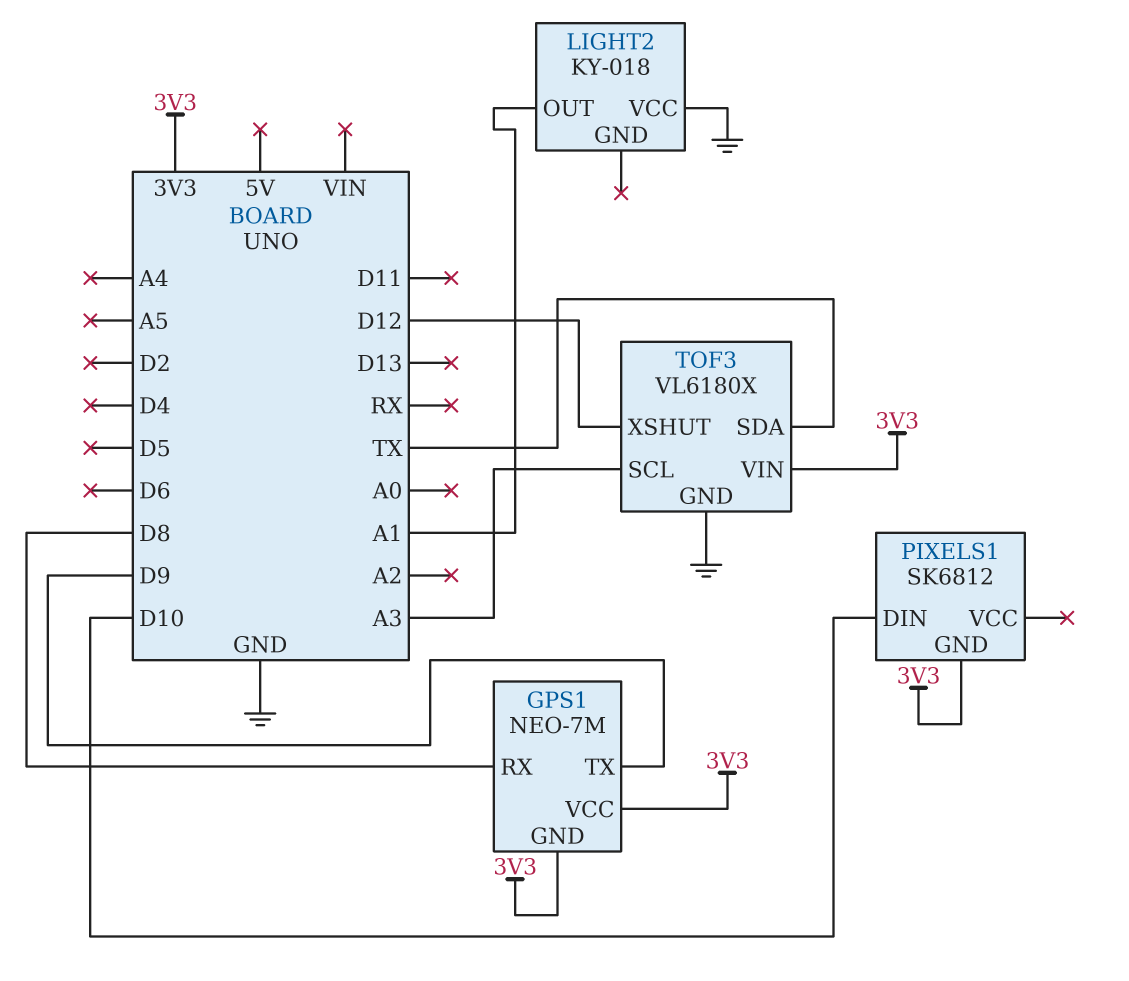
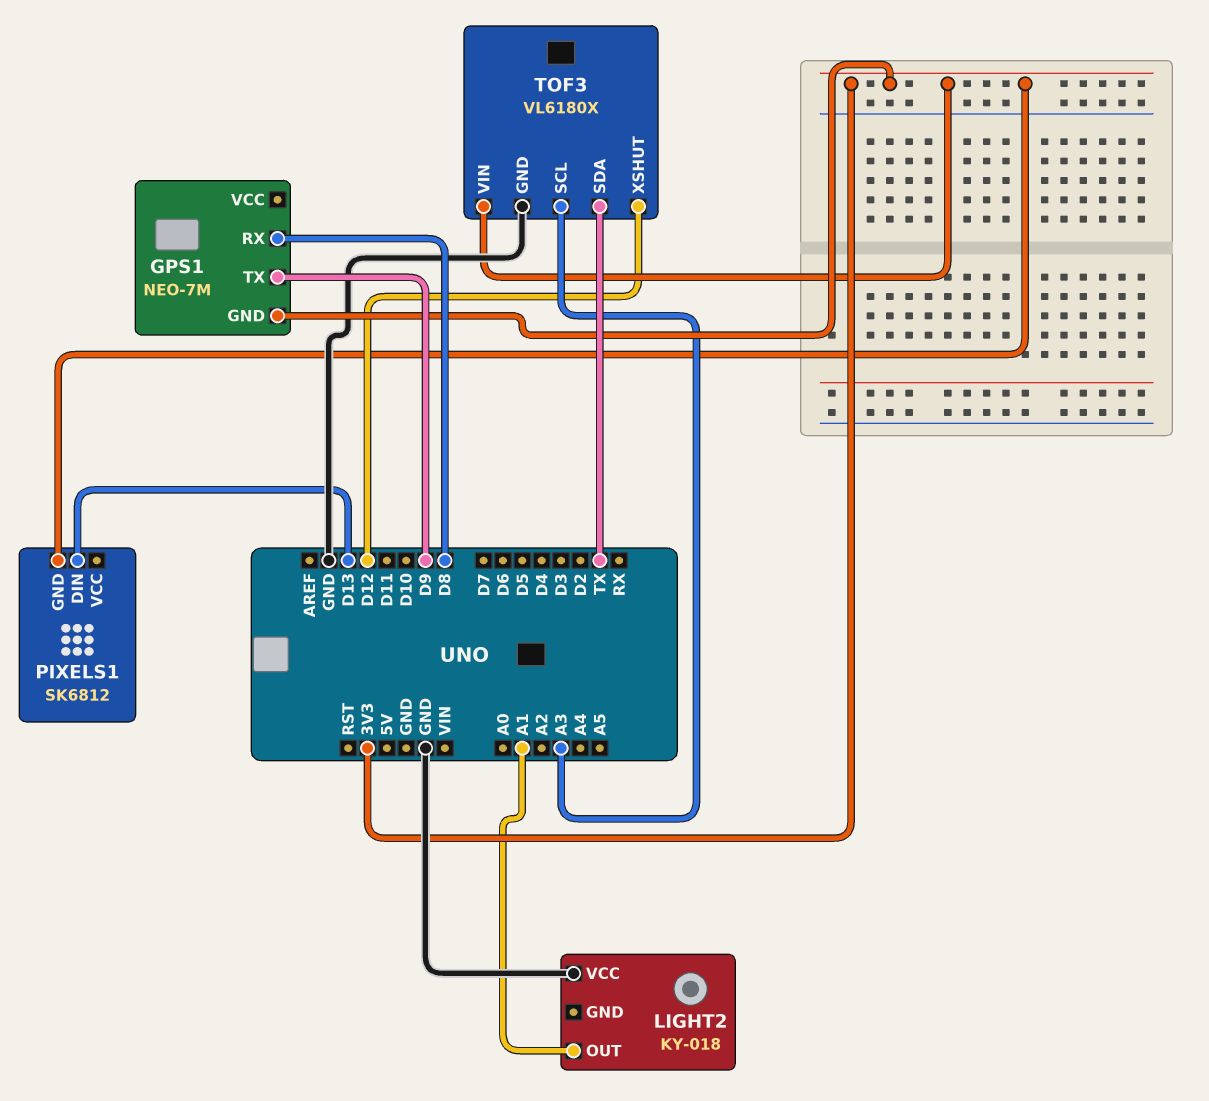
GPS1 pin VCC: 3V3 -> none
PIXELS1 pin DIN: D10 -> D13

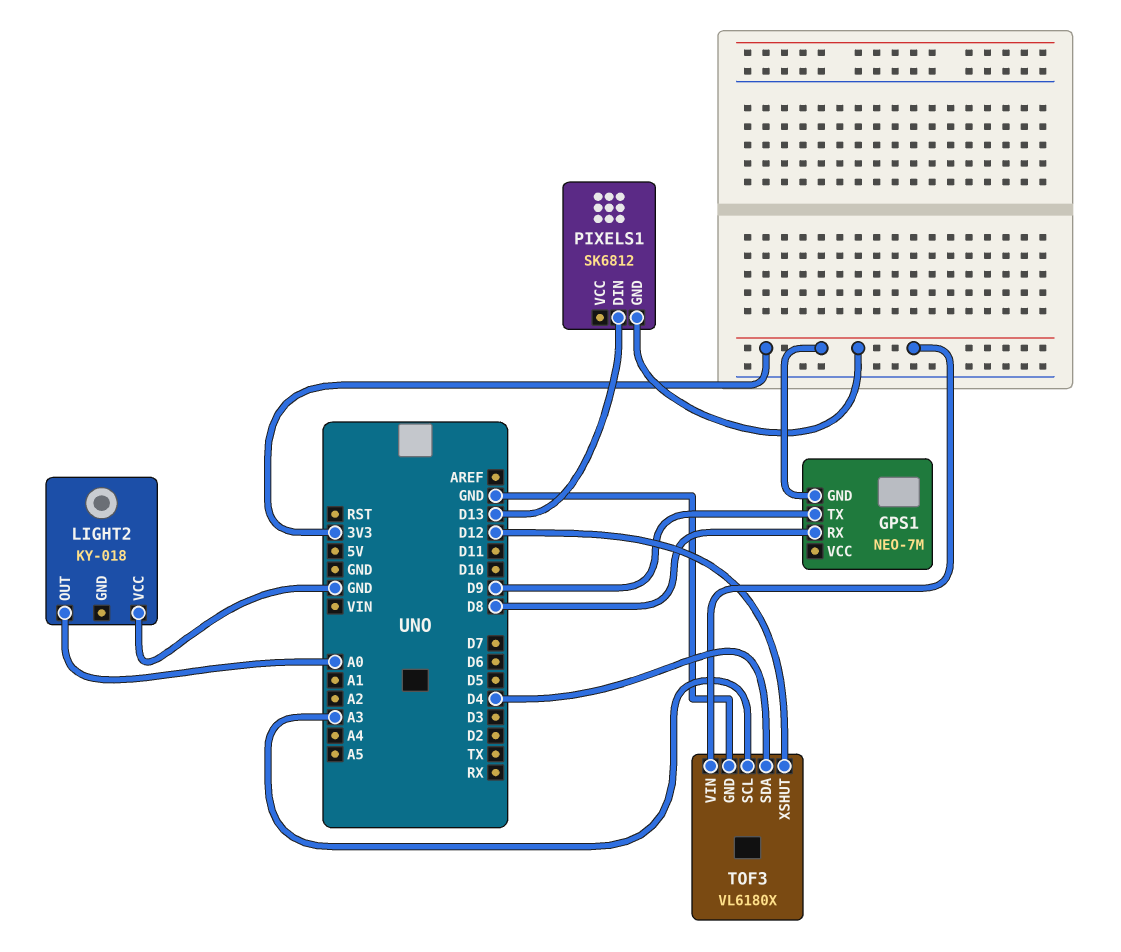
LIGHT2 pin OUT: A1 -> A0
TOF3 pin SDA: TX -> D4

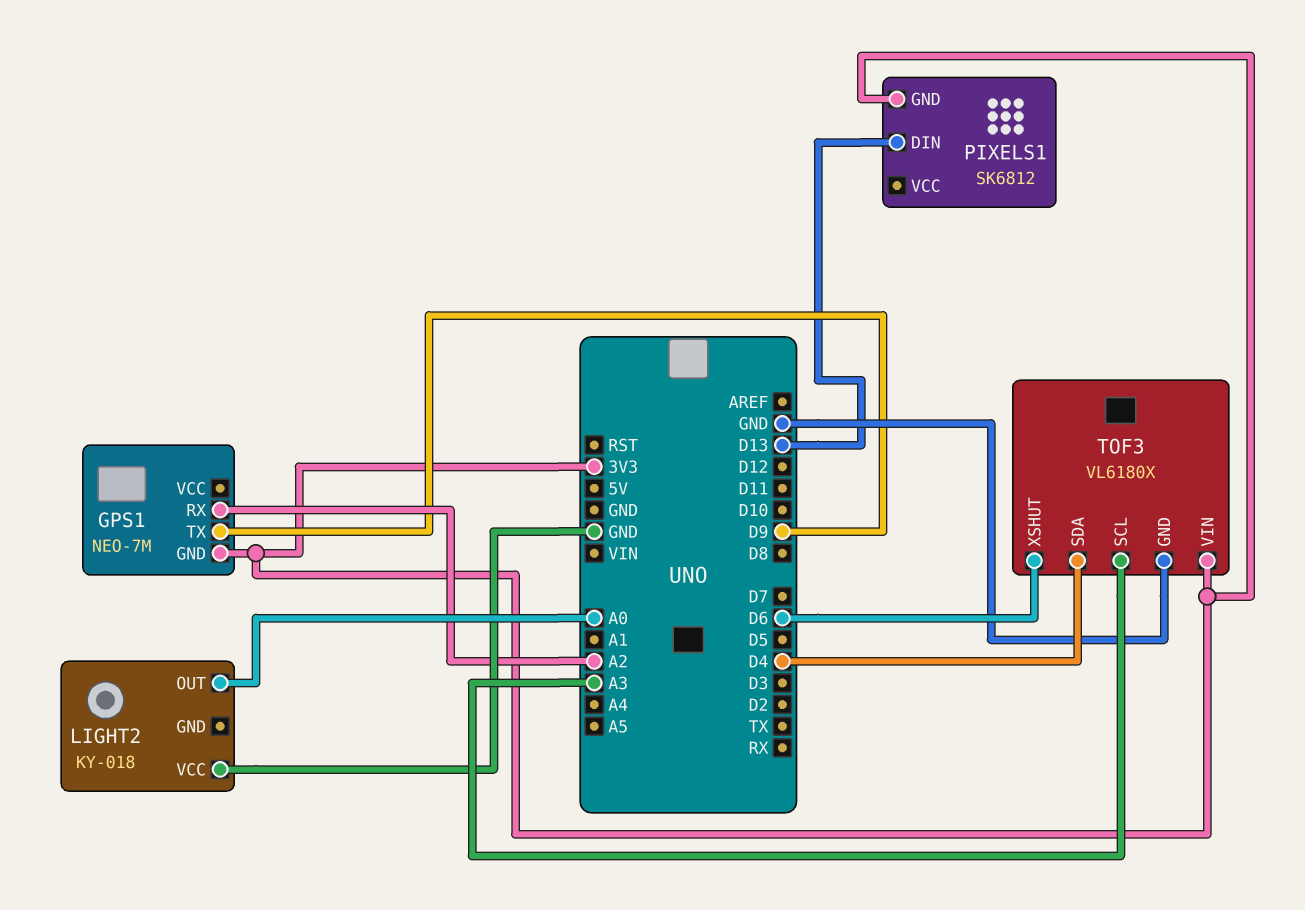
GPS1 pin RX: D8 -> A2
TOF3 pin XSHUT: D12 -> D6

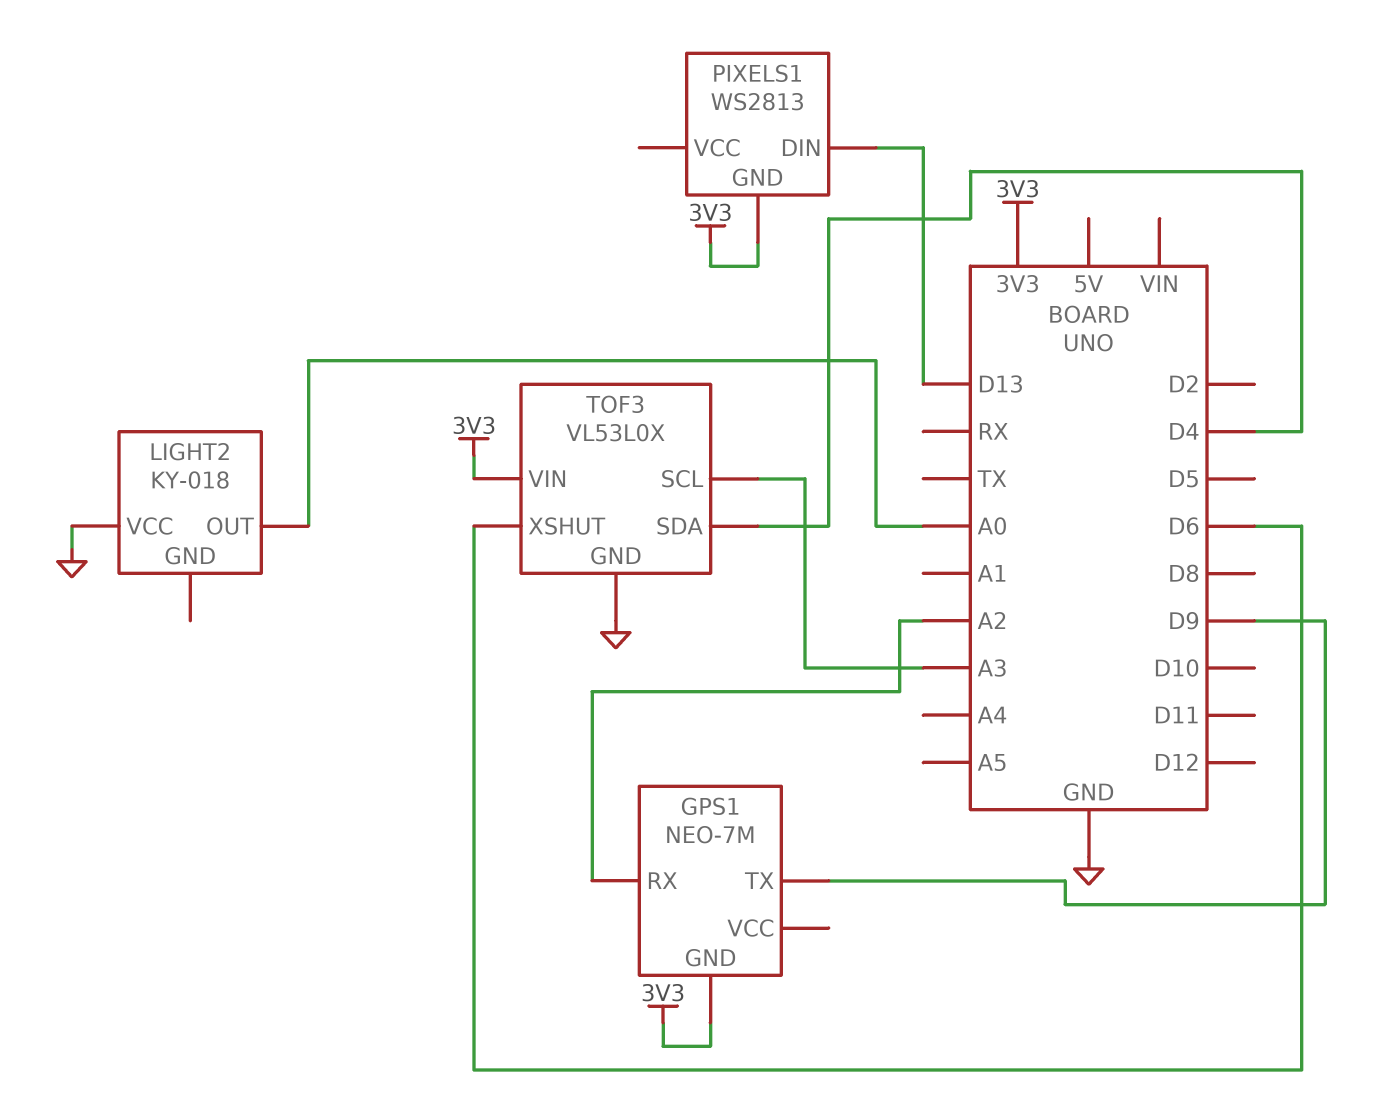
PIXELS1: SK6812 -> WS2813
TOF3: VL6180X -> VL53L0X

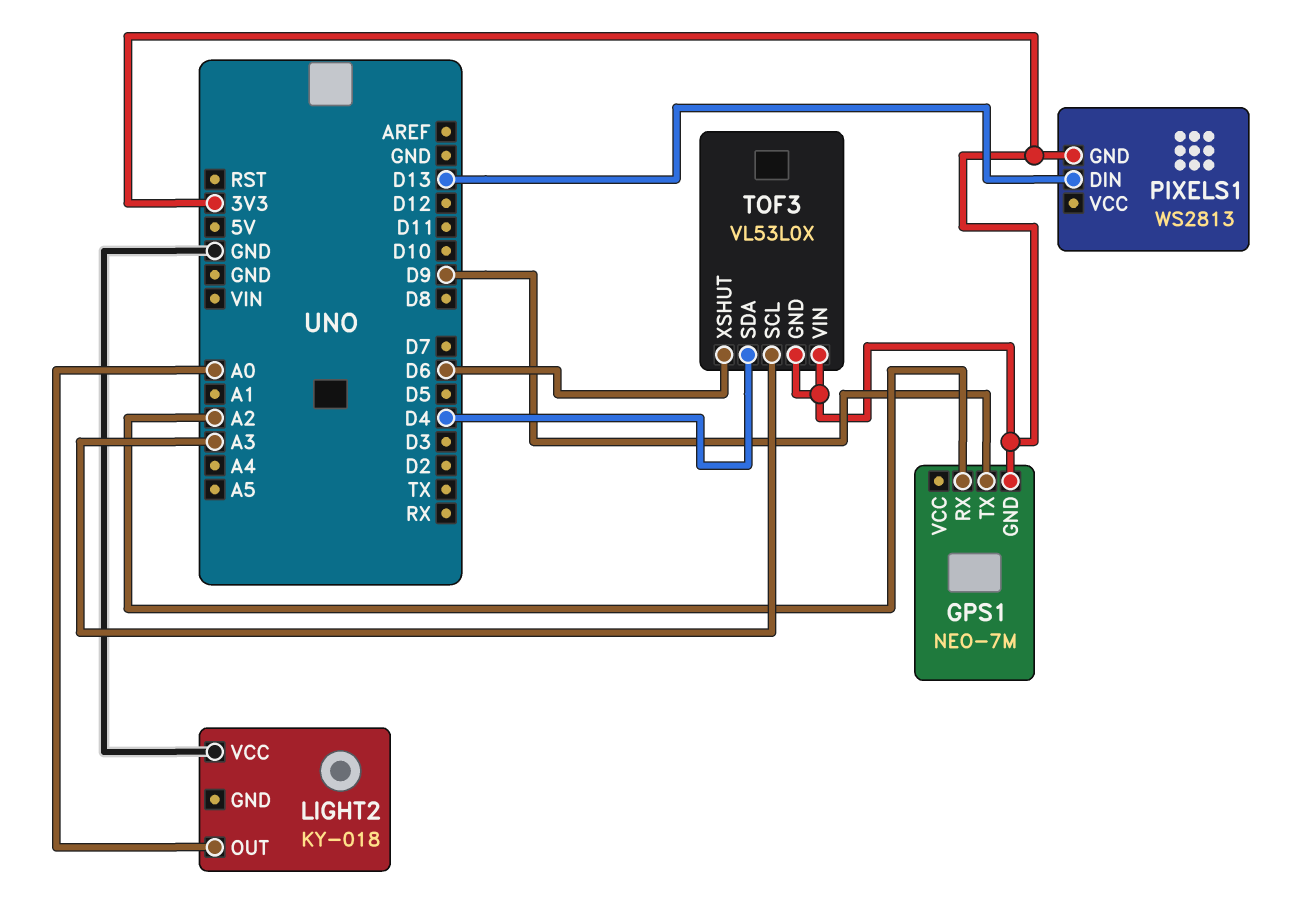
TOF3 pin GND: GND -> 3V3

